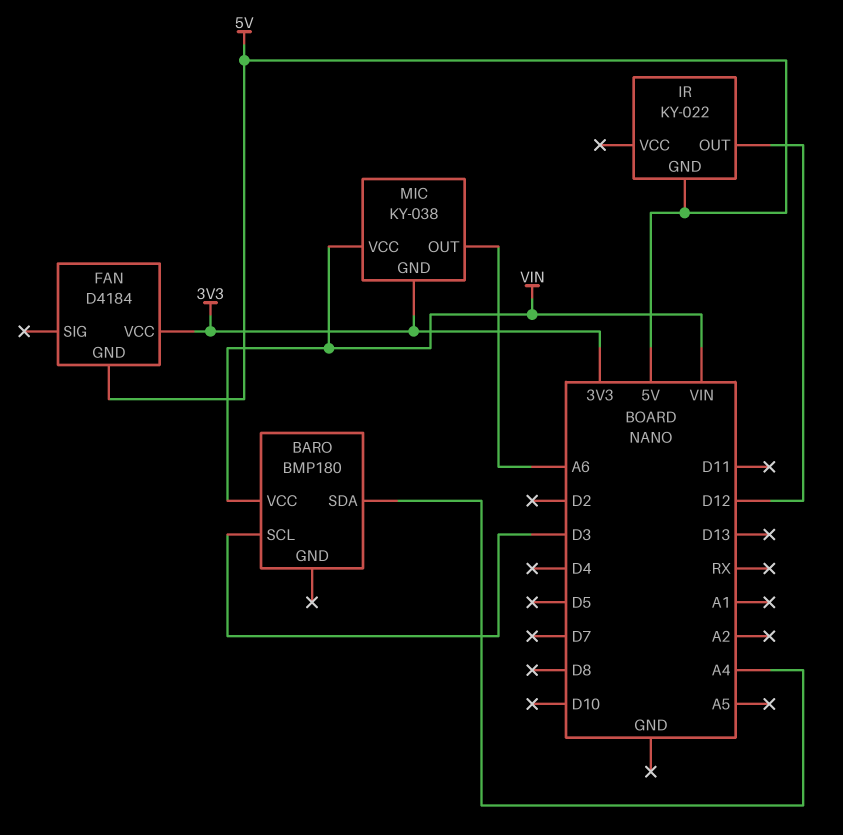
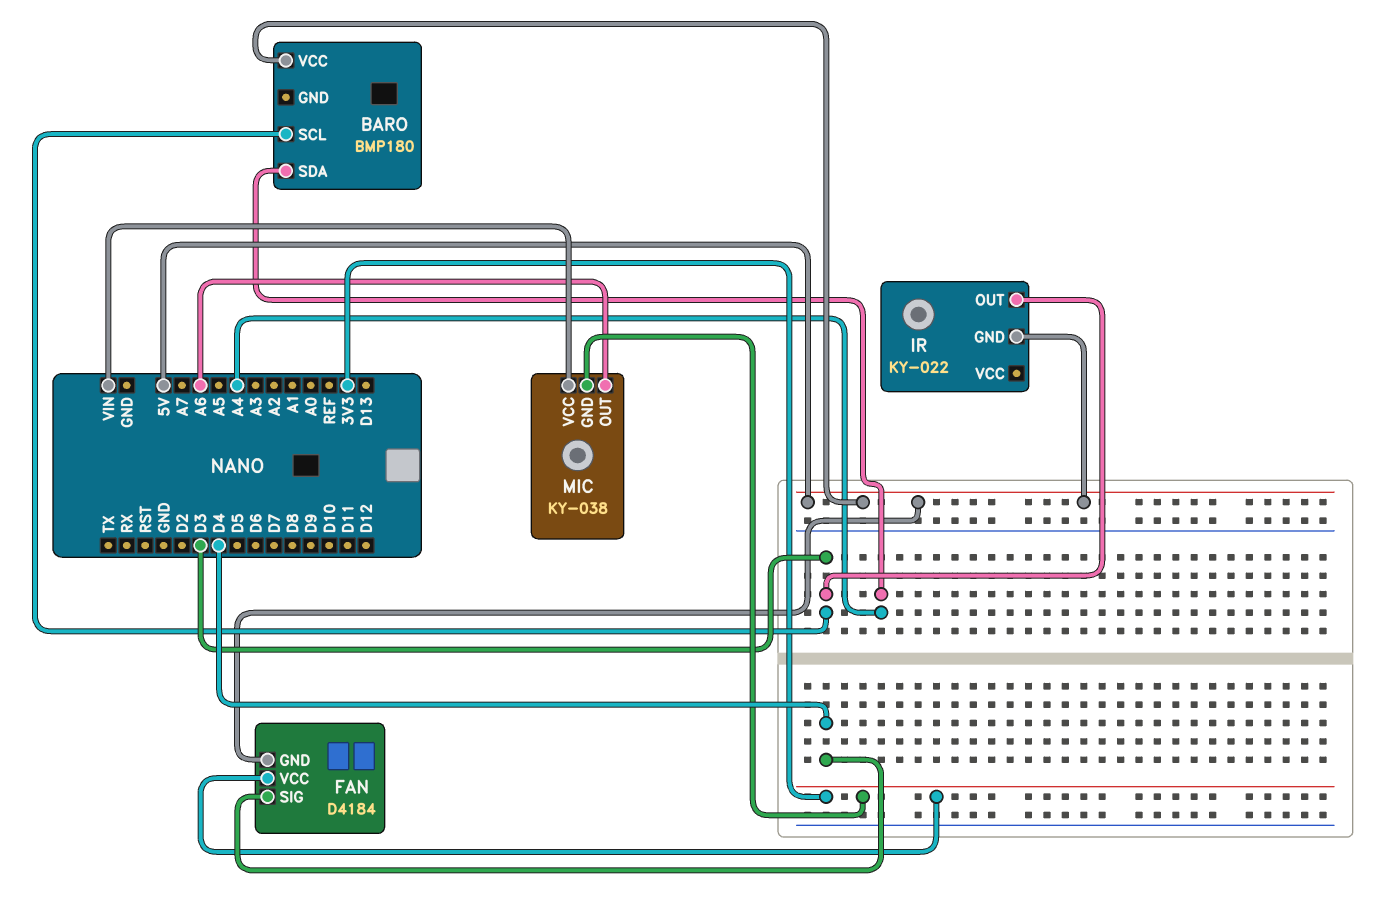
BARO pin VCC: VIN -> 5V
FAN pin SIG: none -> D4
IR pin OUT: D12 -> D3

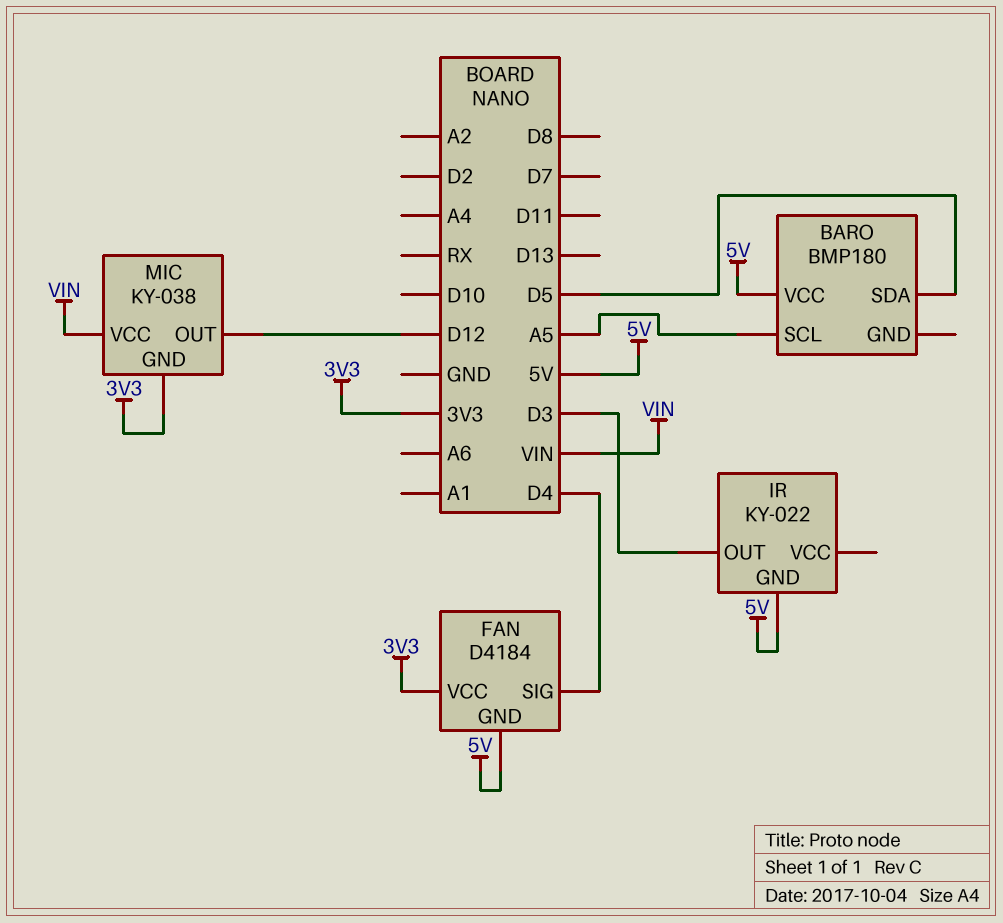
BARO pin SCL: D3 -> A5
BARO pin SDA: A4 -> D5
MIC pin OUT: A6 -> D12

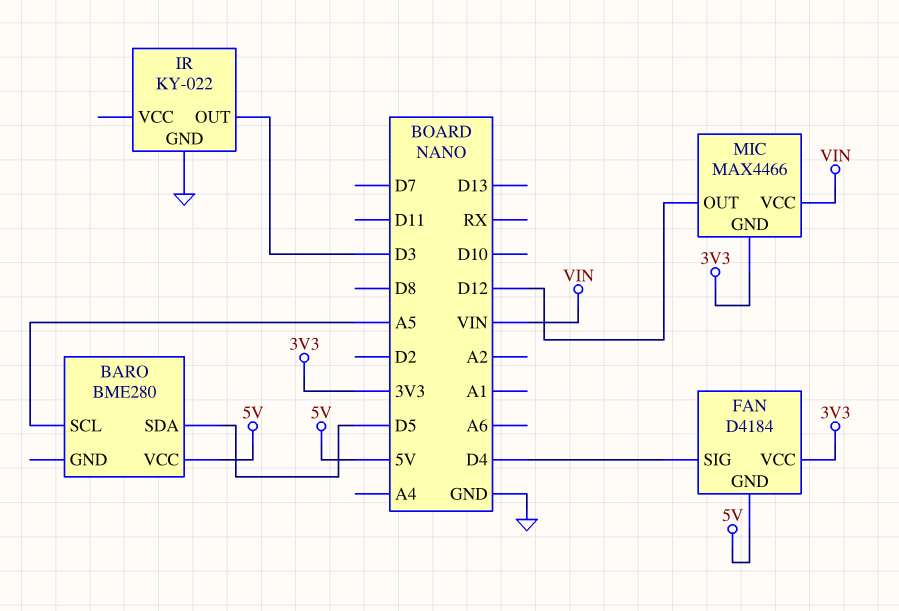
BARO: BMP180 -> BME280
IR pin GND: 5V -> GND
MIC: KY-038 -> MAX4466

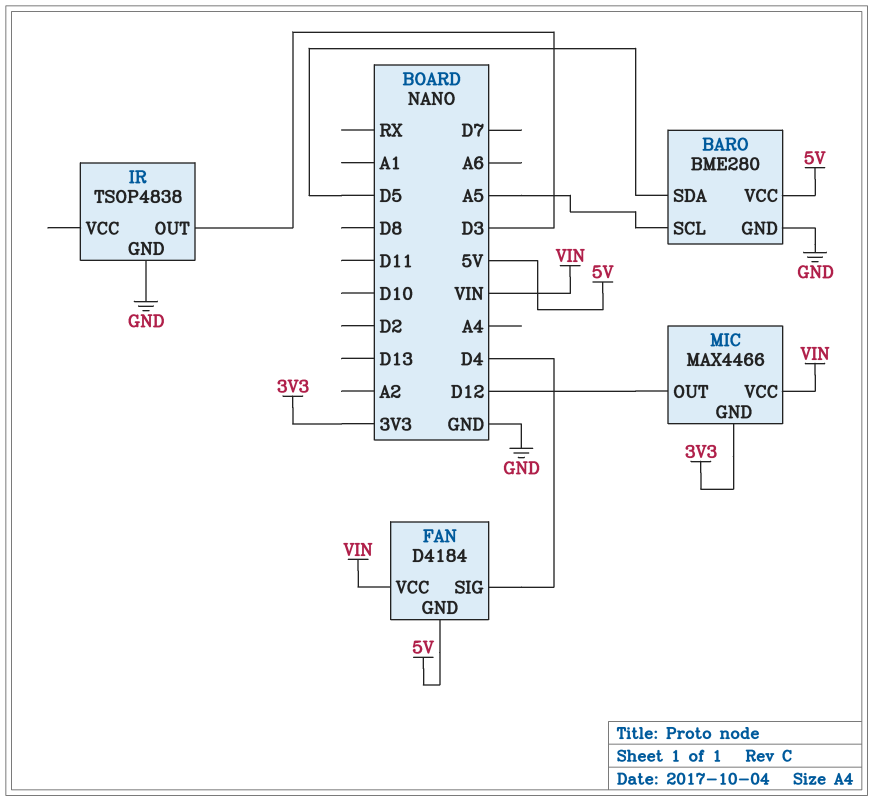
BARO pin GND: none -> GND
FAN pin VCC: 3V3 -> VIN
IR: KY-022 -> TSOP4838

